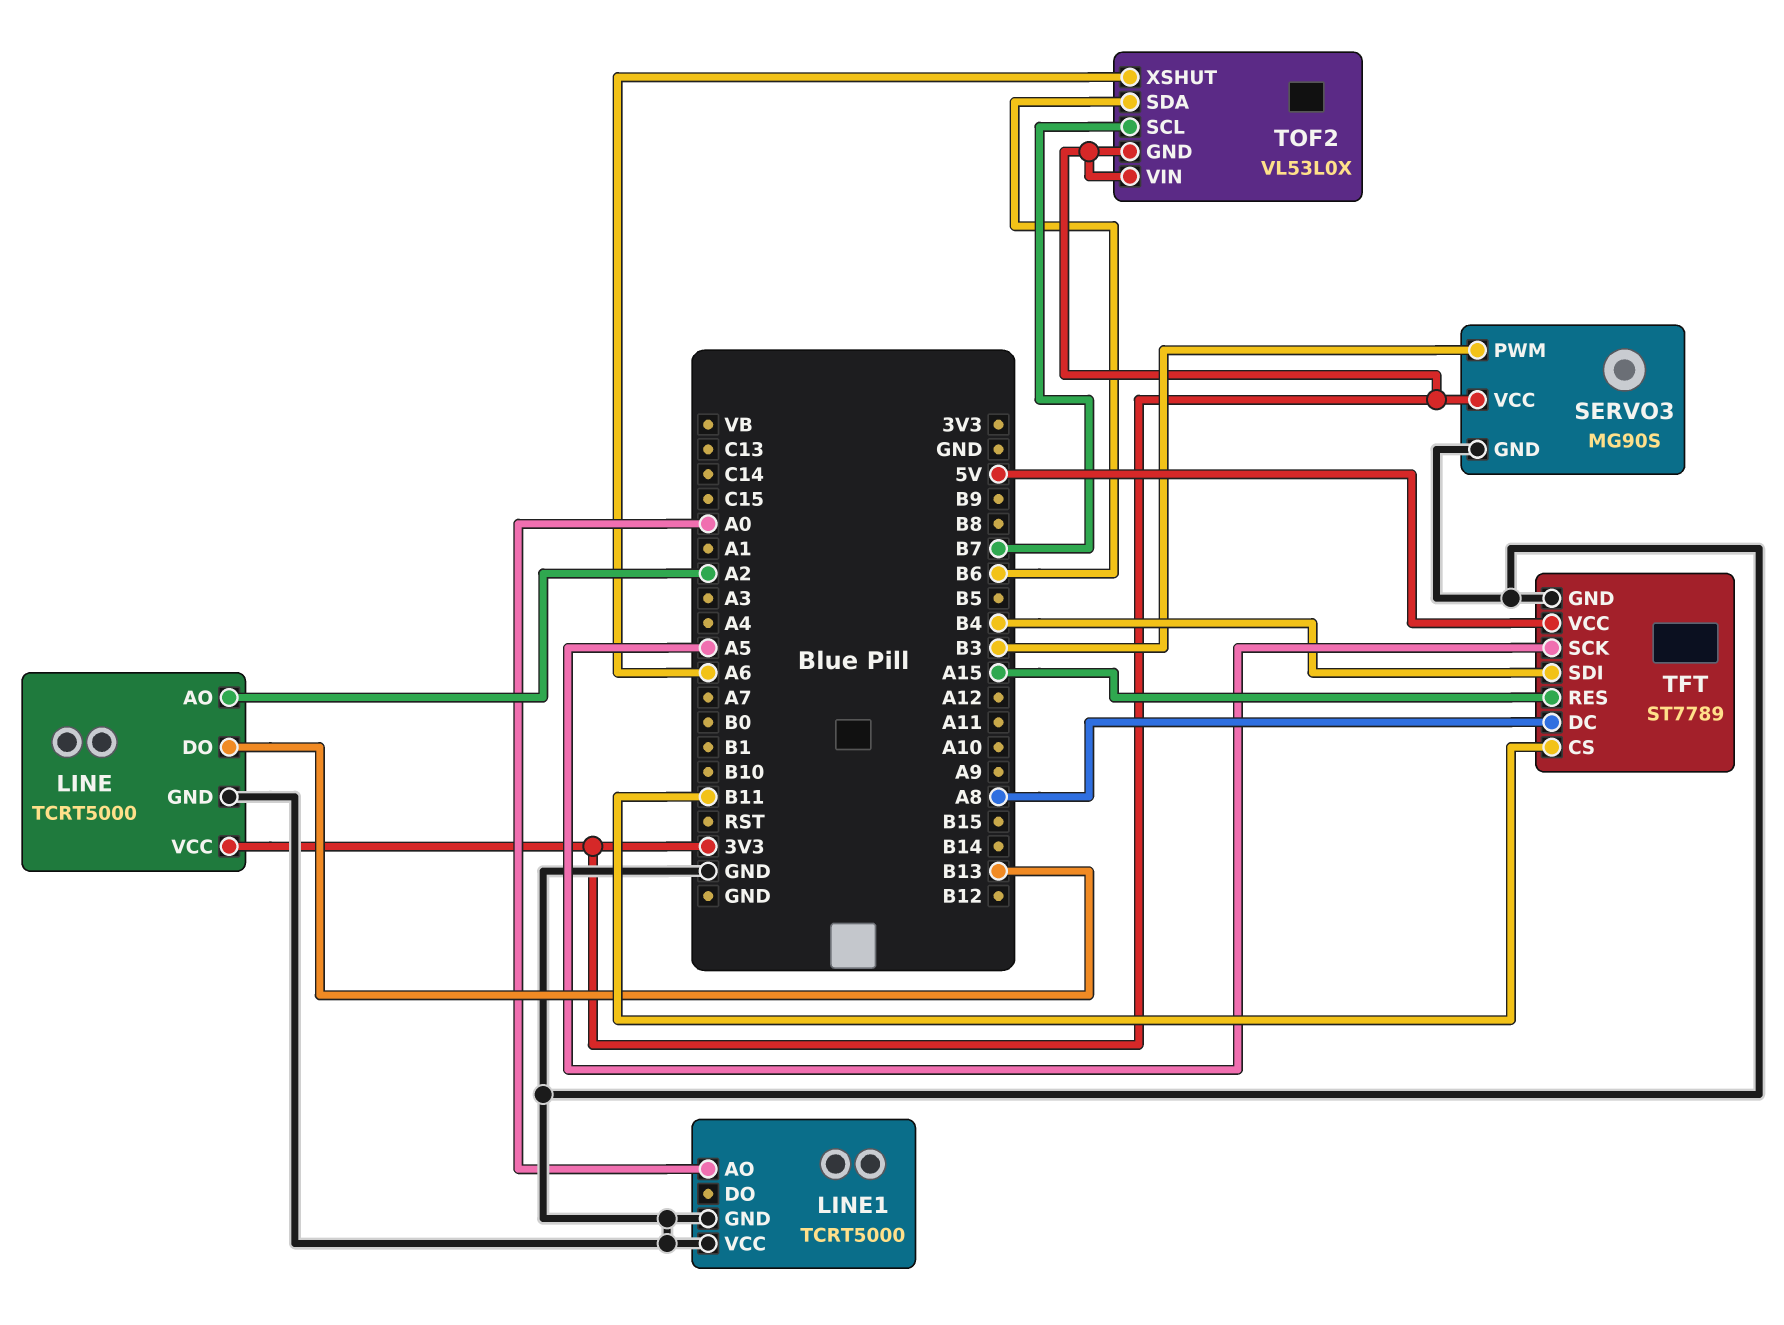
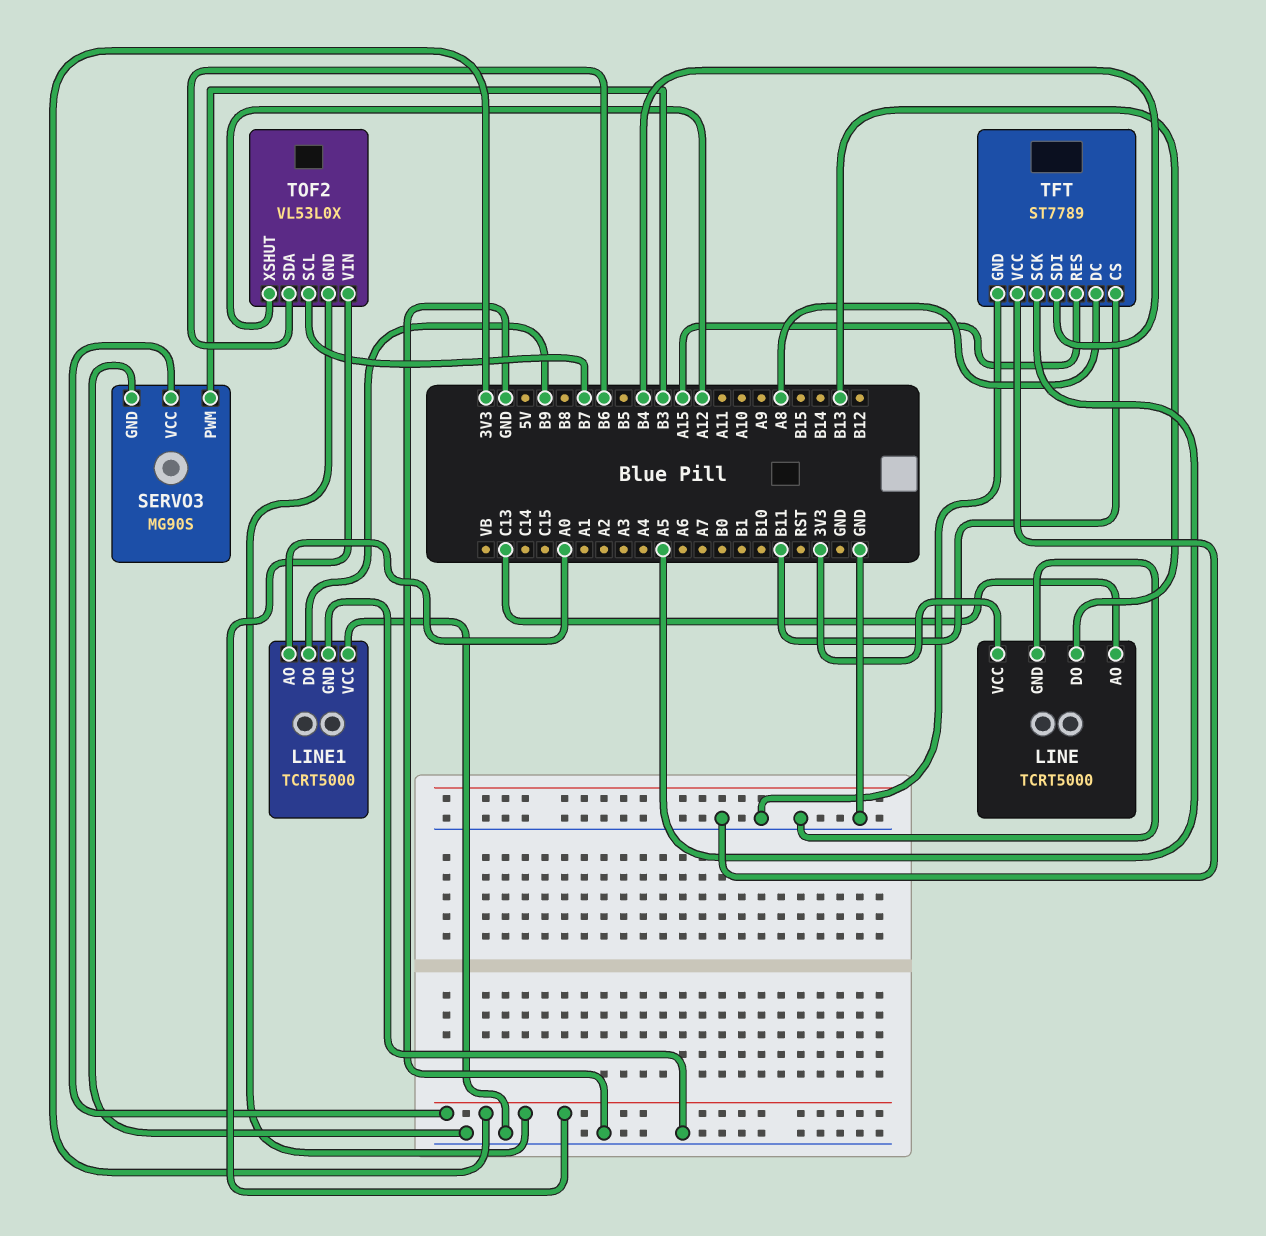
LINE pin AO: A2 -> C13
LINE1 pin DO: none -> B9
TFT pin VCC: 5V -> GND
TOF2 pin XSHUT: A6 -> A12

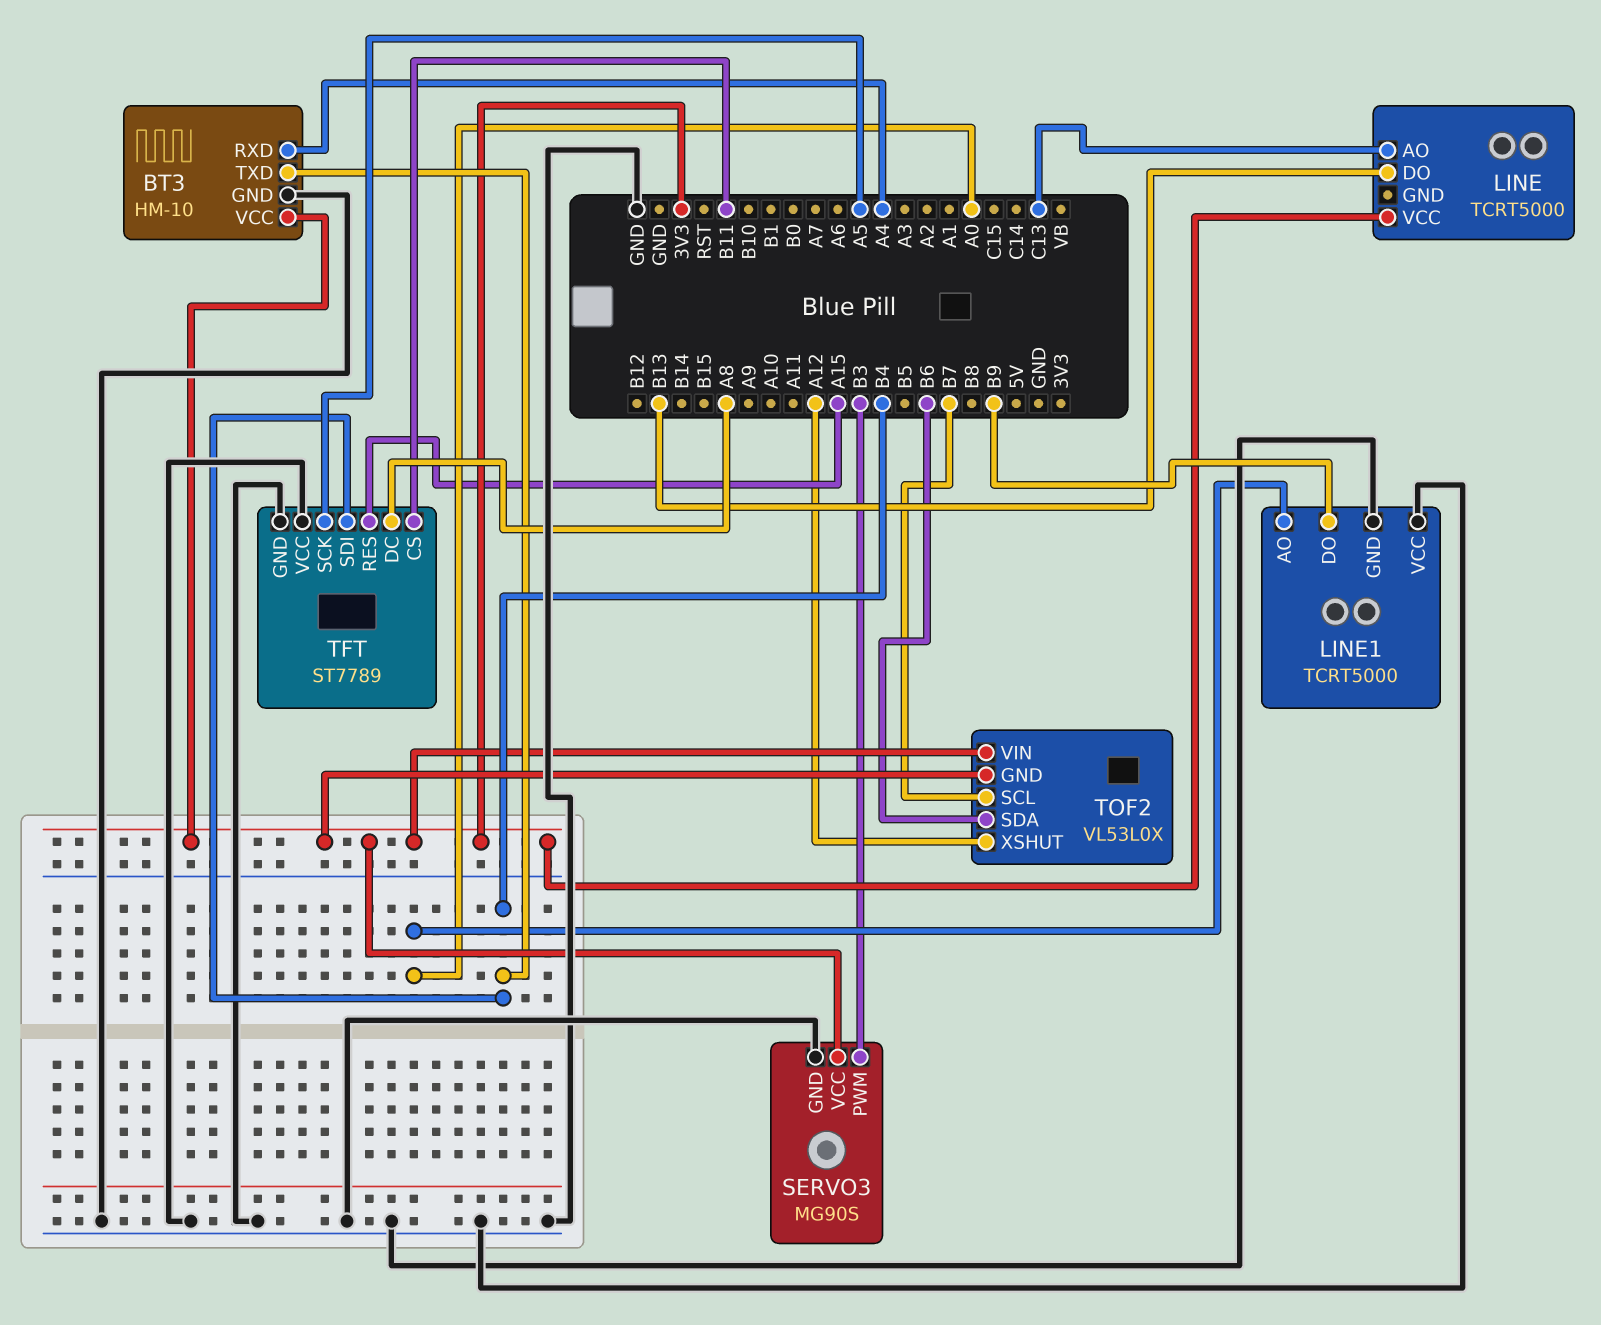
BT3: none -> HM-10
BT3 pin GND: none -> GND
BT3 pin RXD: none -> A4
BT3 pin TXD: none -> B4
BT3 pin VCC: none -> 3V3
LINE pin GND: GND -> none

